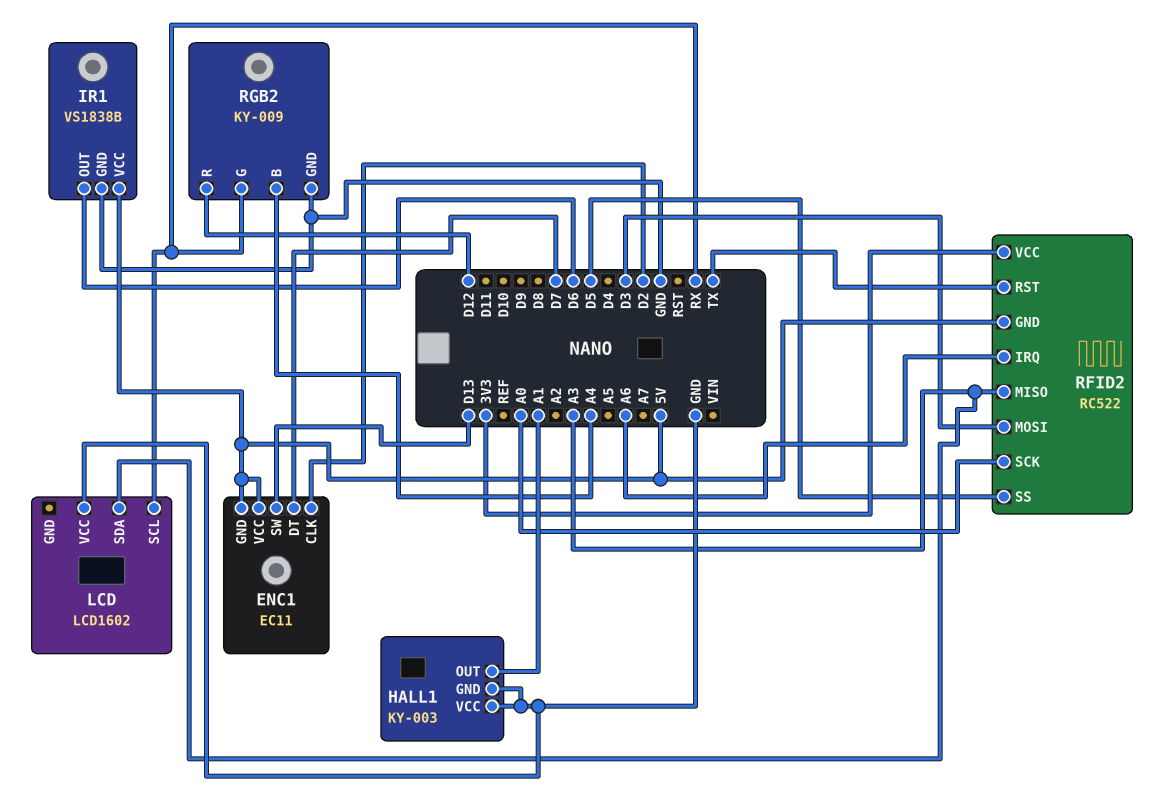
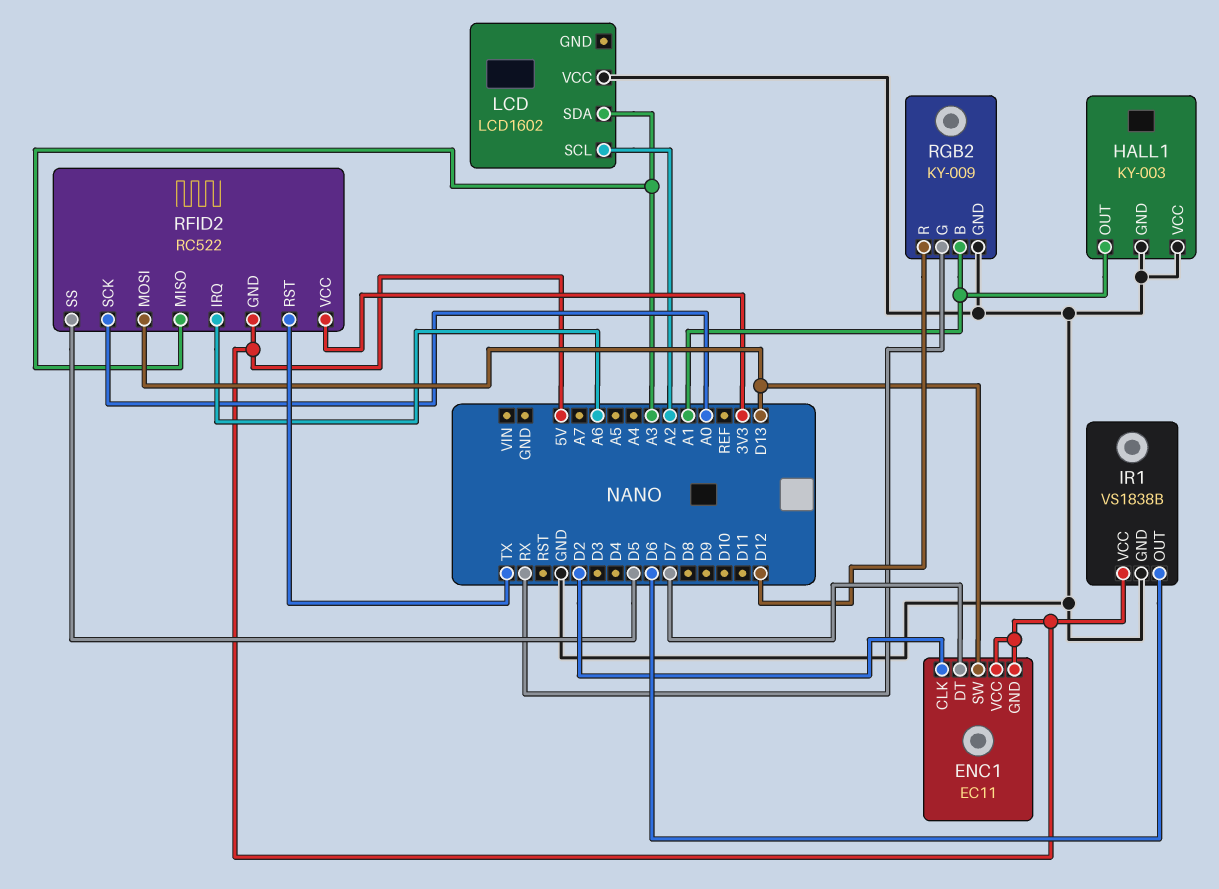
LCD pin SCL: RX -> A2
RFID2 pin MOSI: D3 -> D13
RGB2 pin B: A4 -> A1

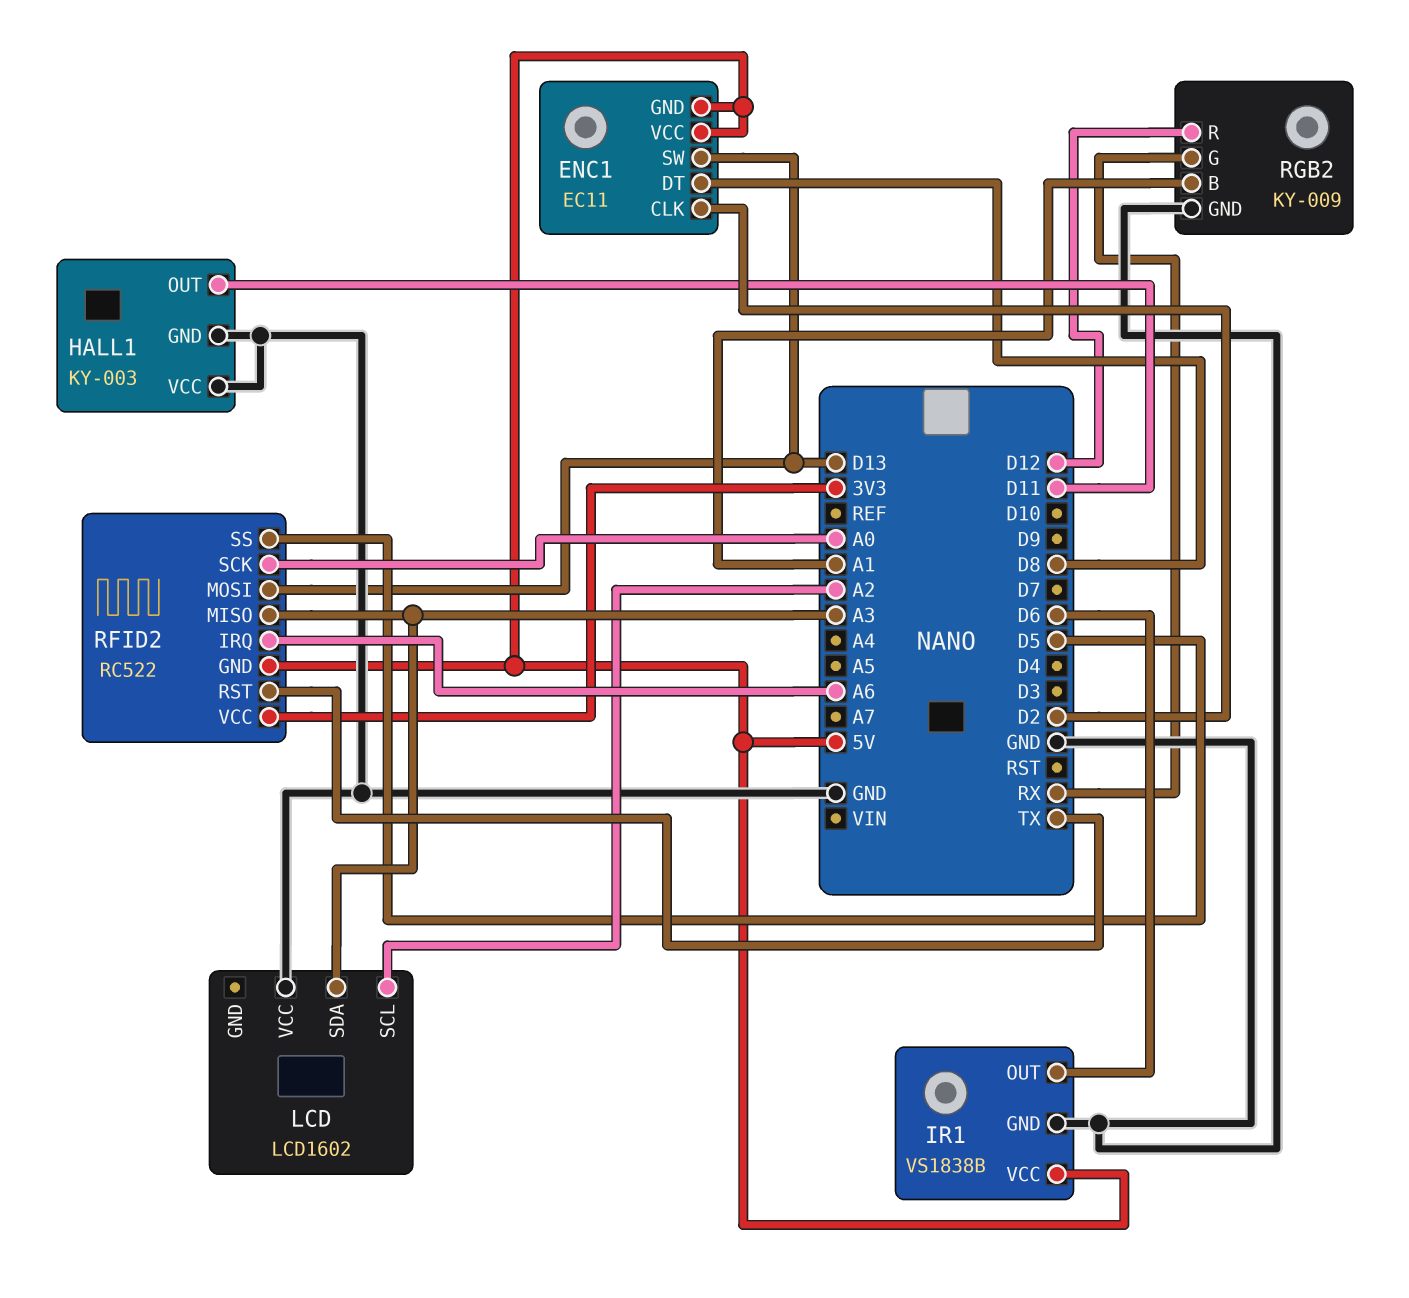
ENC1 pin DT: D7 -> D8
HALL1 pin OUT: A1 -> D11

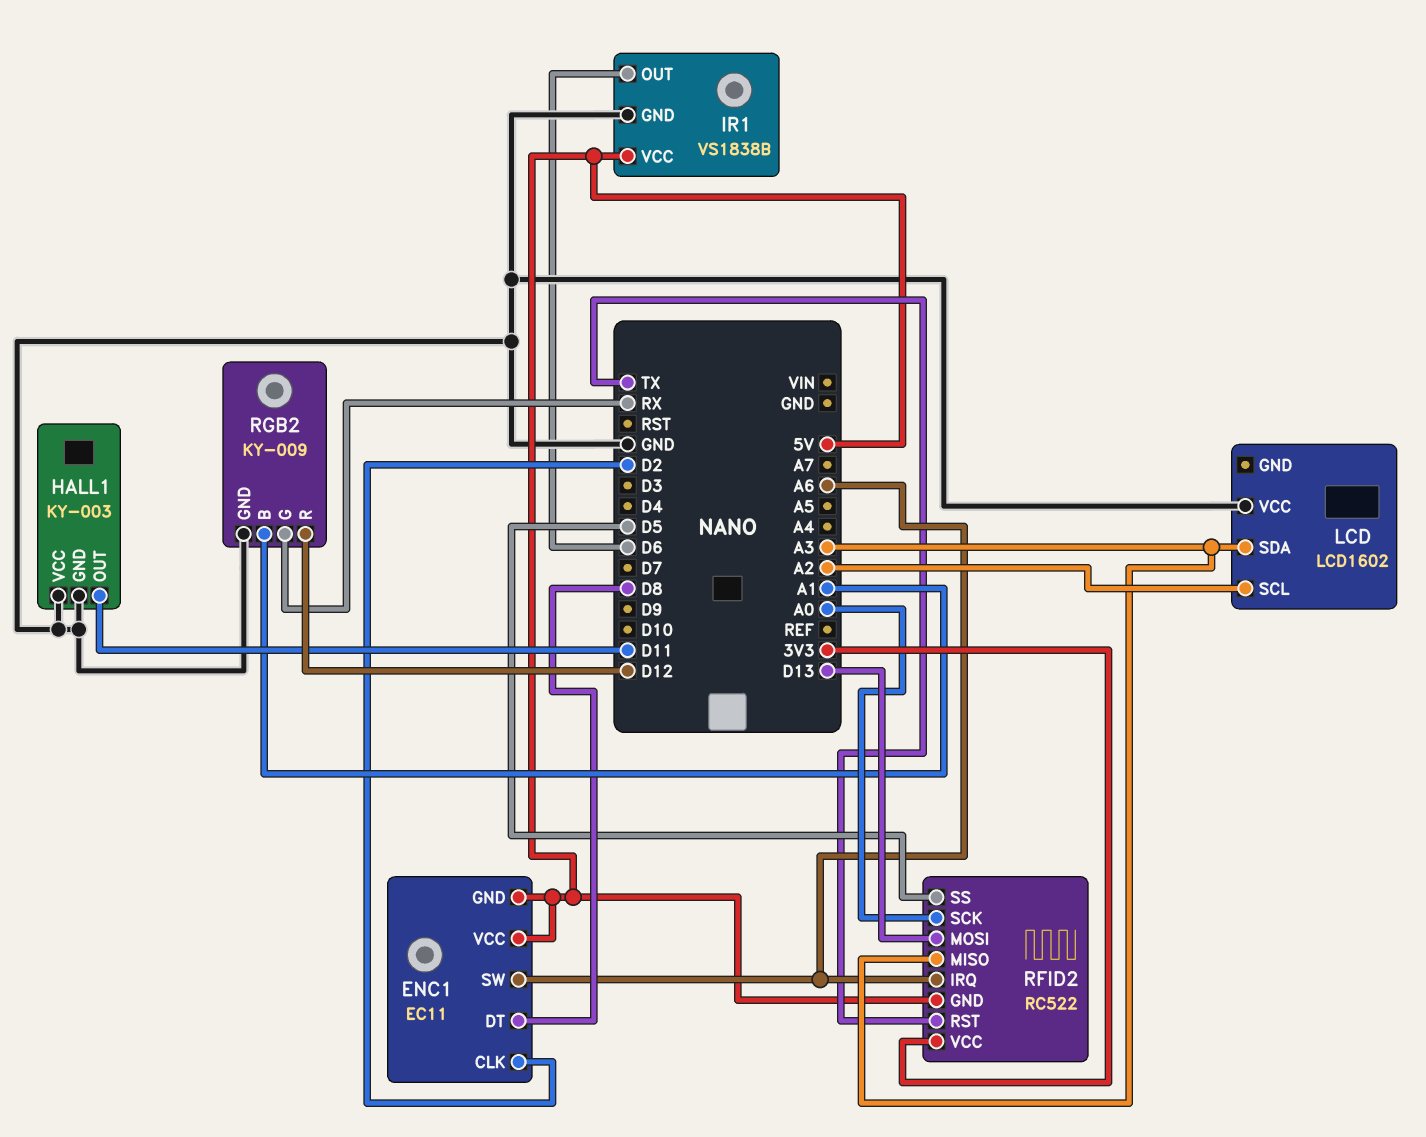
ENC1 pin SW: D13 -> A6

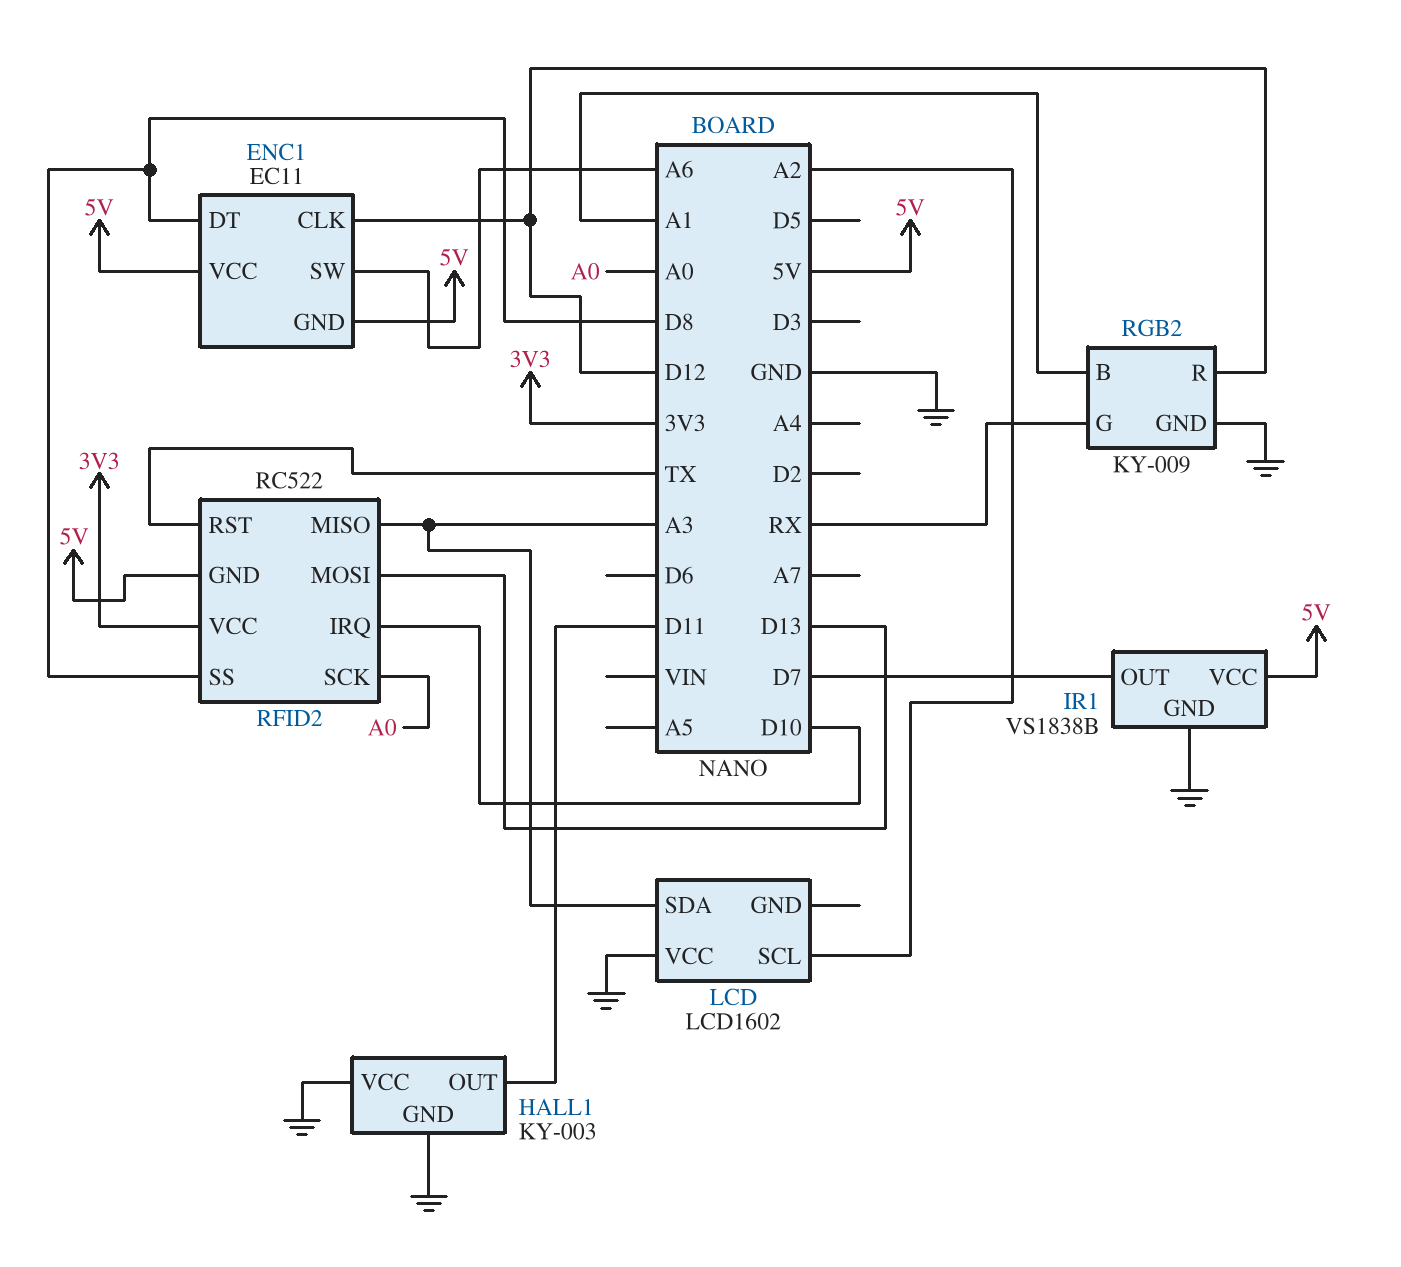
ENC1 pin CLK: D2 -> D12
IR1 pin OUT: D6 -> D7
RFID2 pin IRQ: A6 -> D10
RFID2 pin SS: D5 -> D8

